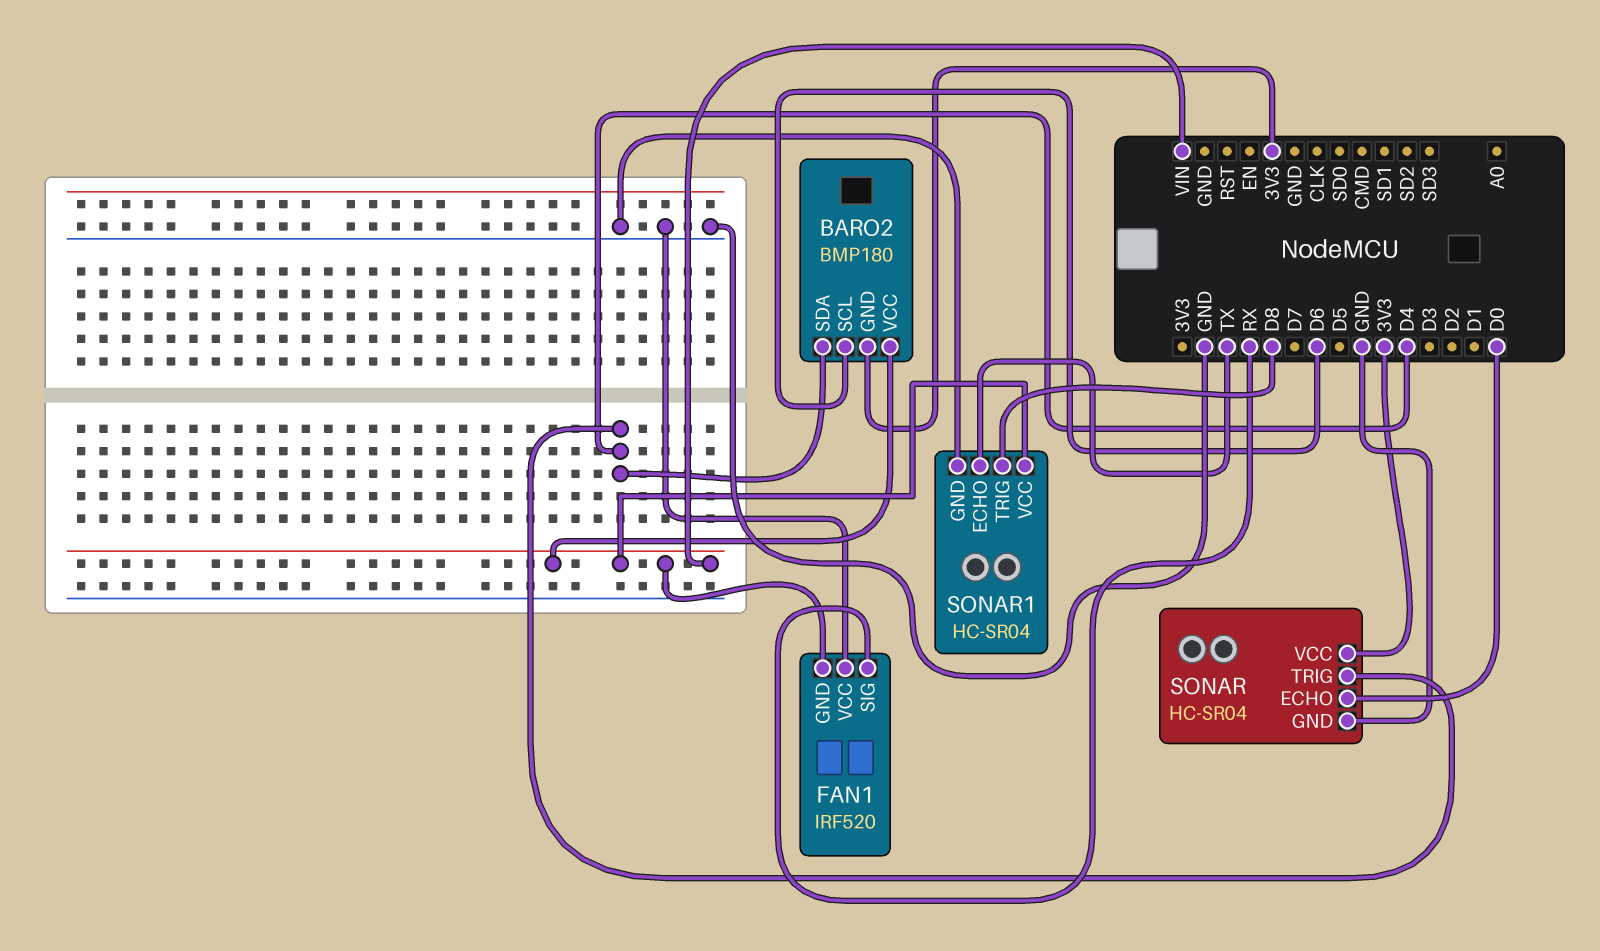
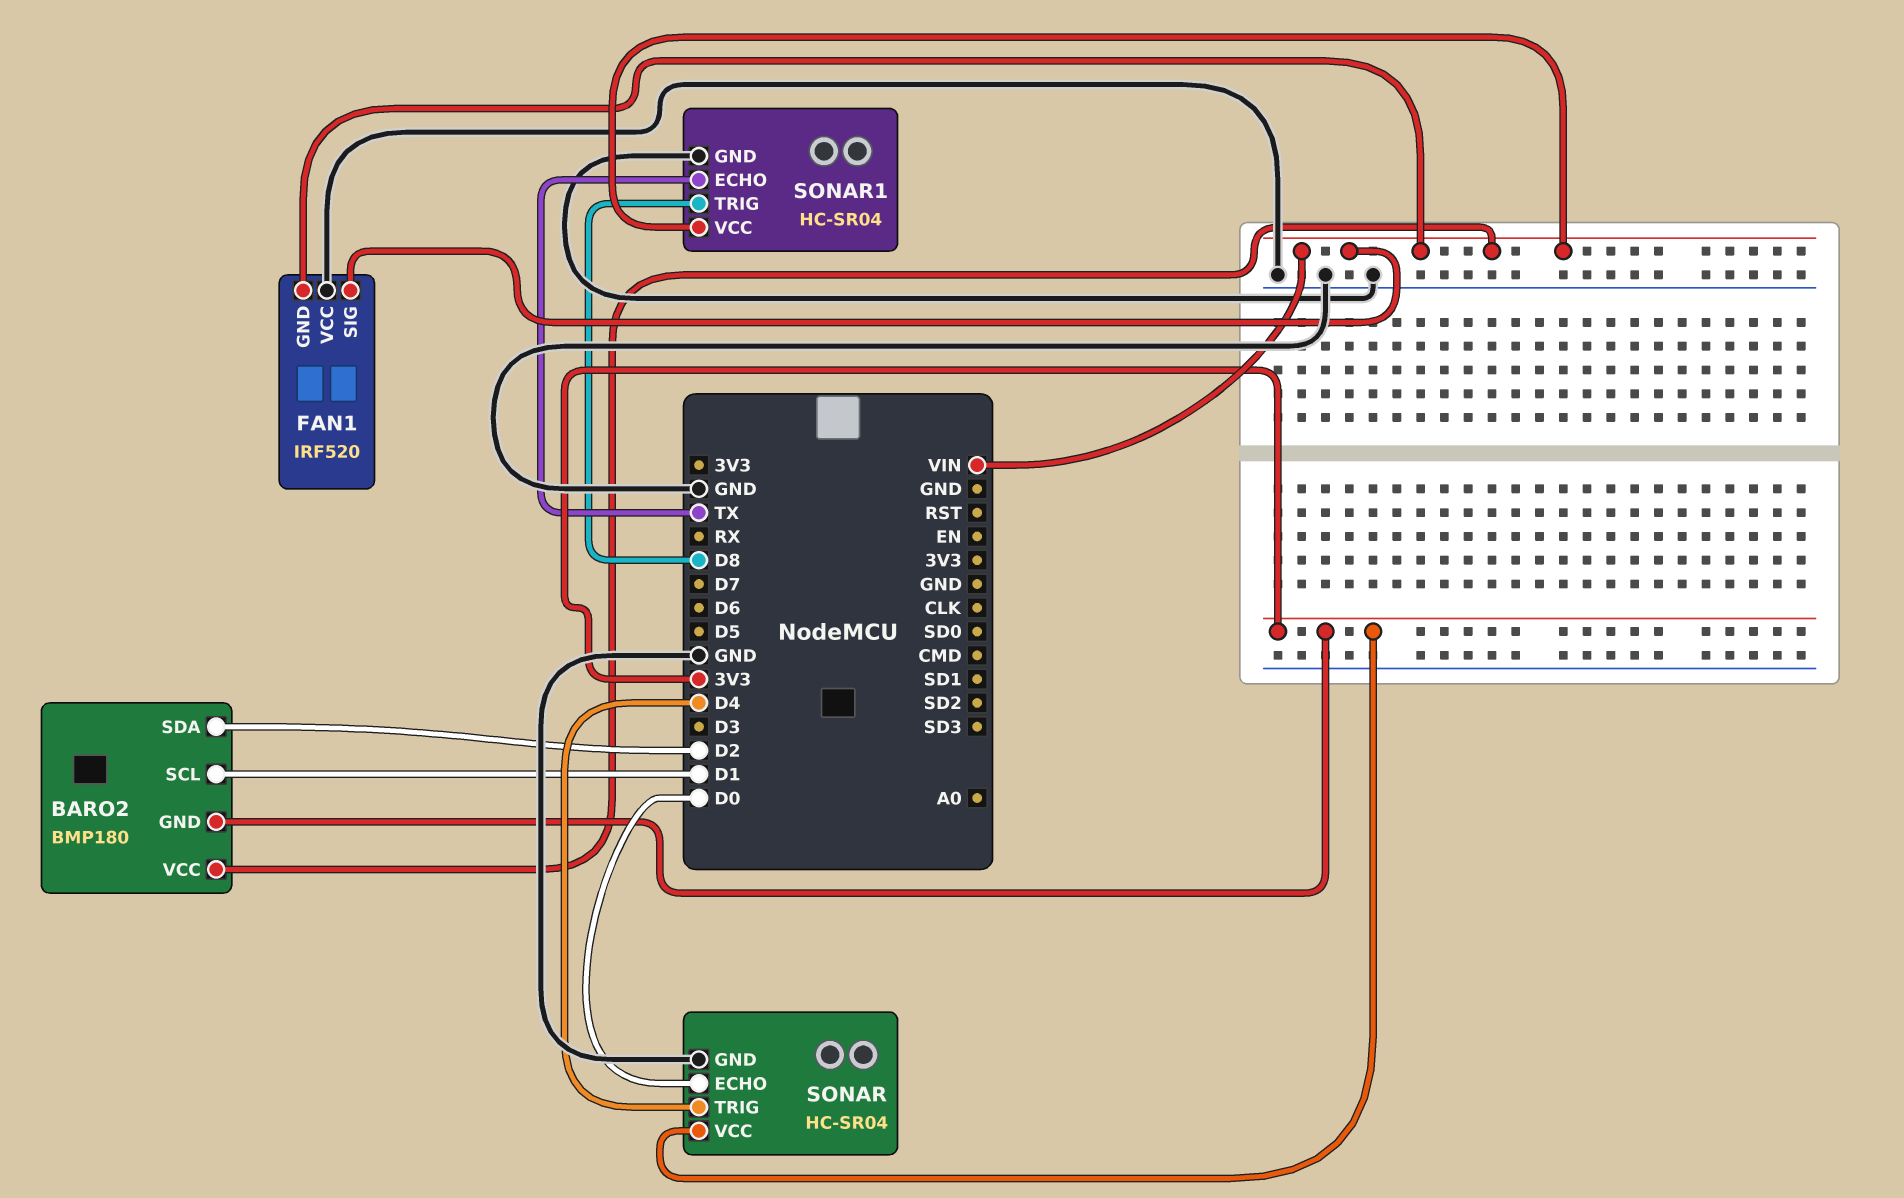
BARO2 pin SCL: D6 -> D1
BARO2 pin SDA: D4 -> D2
FAN1 pin SIG: RX -> VIN

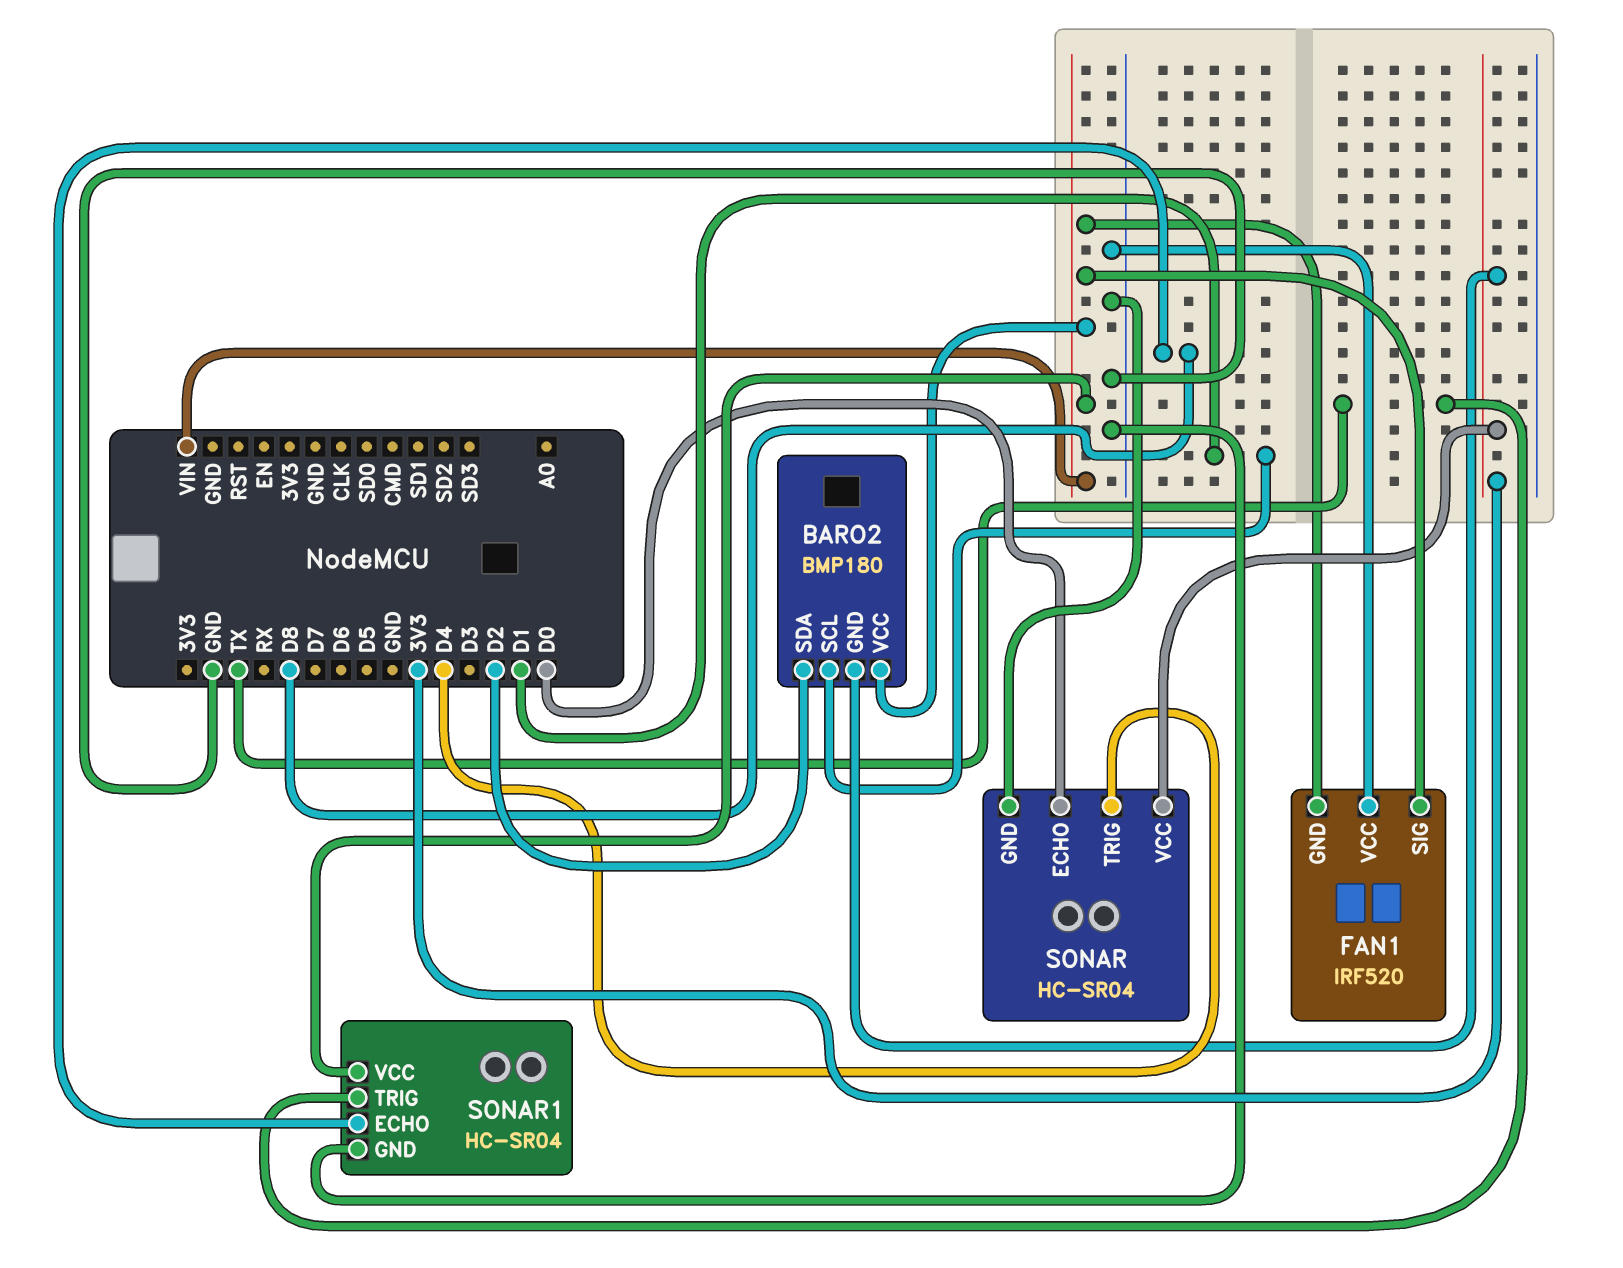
SONAR1 pin ECHO: TX -> D8
SONAR1 pin TRIG: D8 -> TX

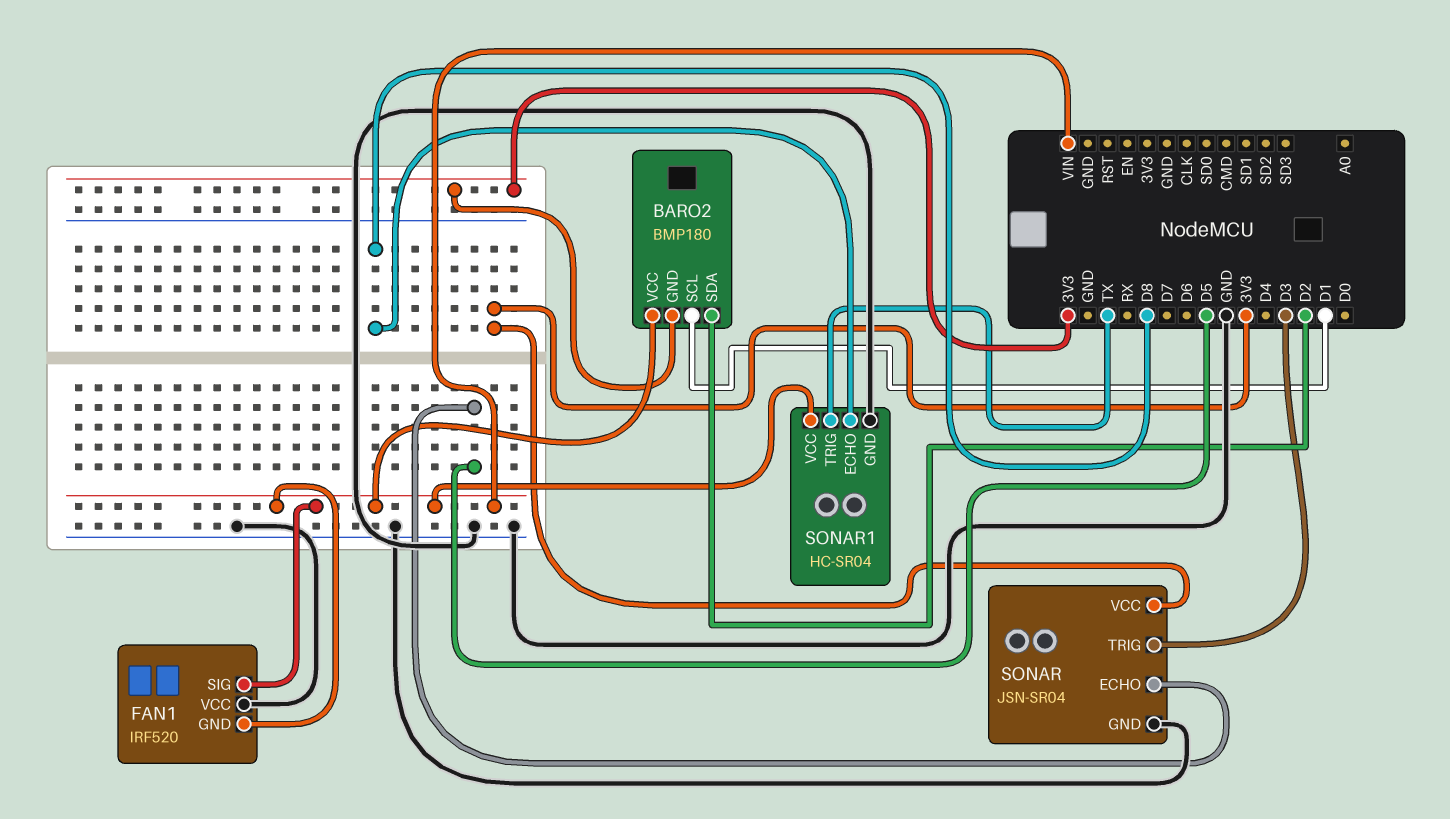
SONAR: HC-SR04 -> JSN-SR04
SONAR pin ECHO: D0 -> D5
SONAR pin TRIG: D4 -> D3

